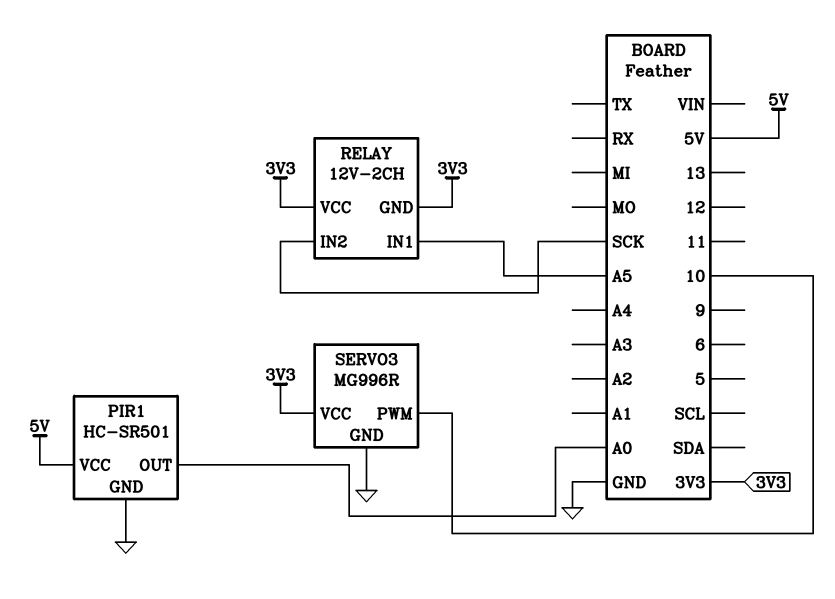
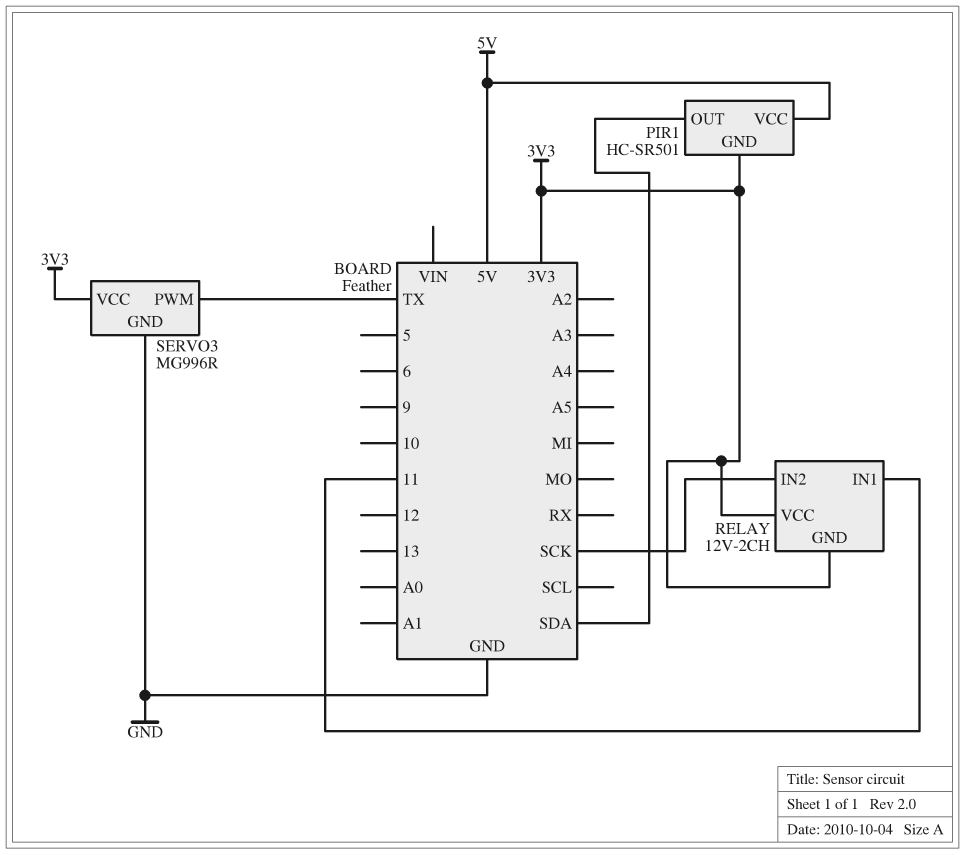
PIR1 pin GND: GND -> 3V3
PIR1 pin OUT: A0 -> SDA
RELAY pin IN1: A5 -> 11
SERVO3 pin PWM: 10 -> TX

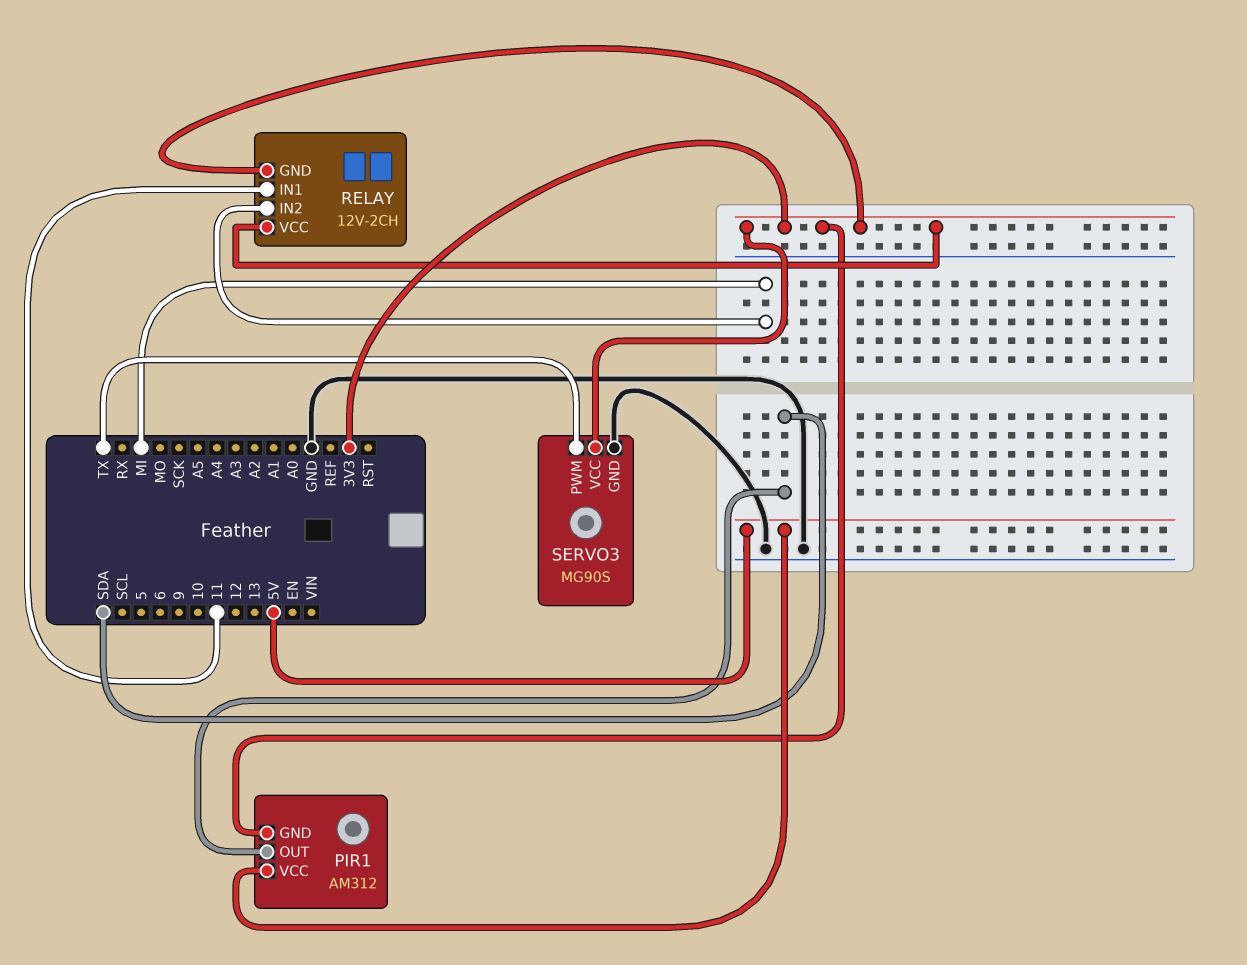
PIR1: HC-SR501 -> AM312
RELAY pin IN2: SCK -> MI
SERVO3: MG996R -> MG90S

